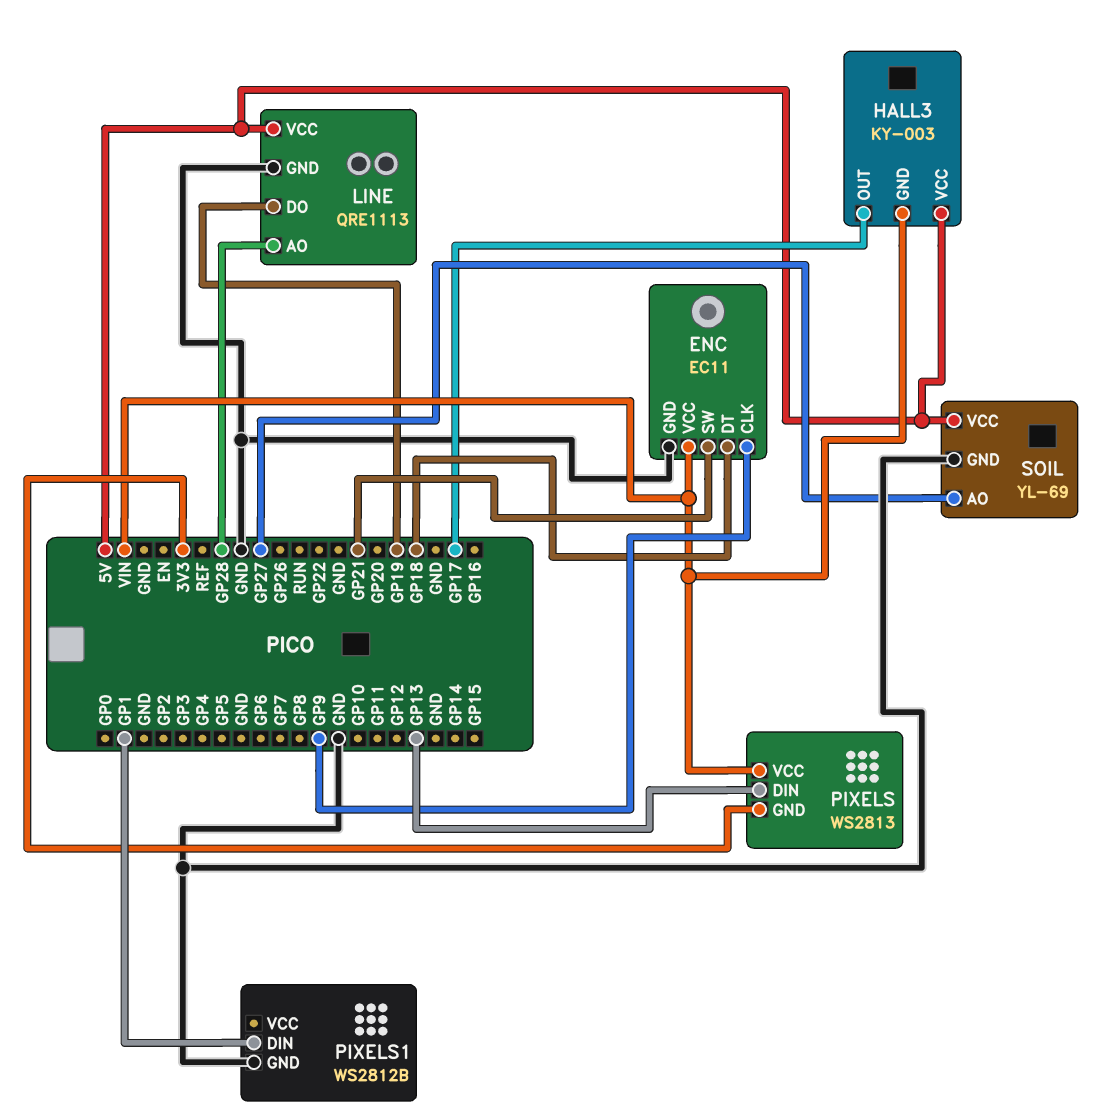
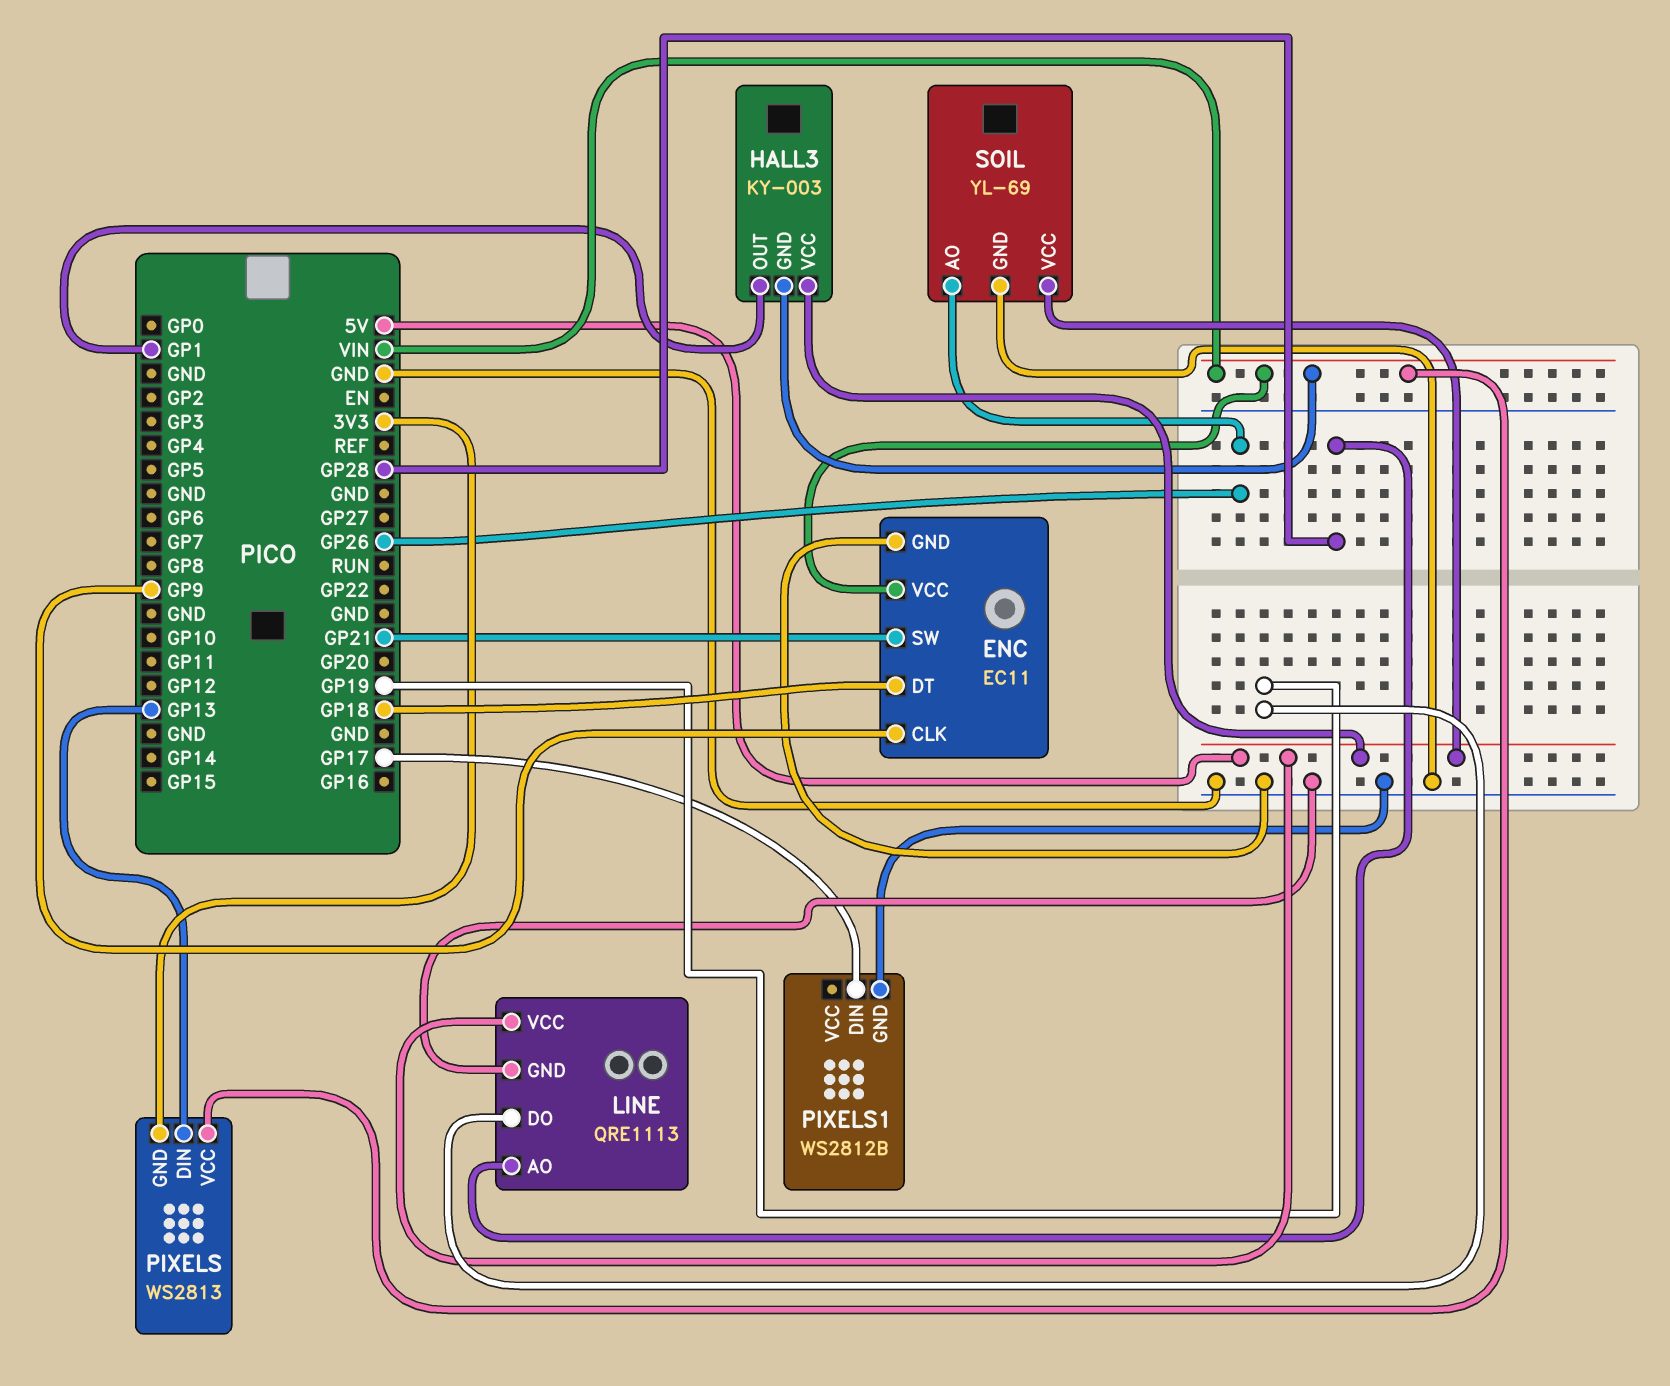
HALL3 pin OUT: GP17 -> GP1
PIXELS1 pin DIN: GP1 -> GP17
SOIL pin AO: GP27 -> GP26

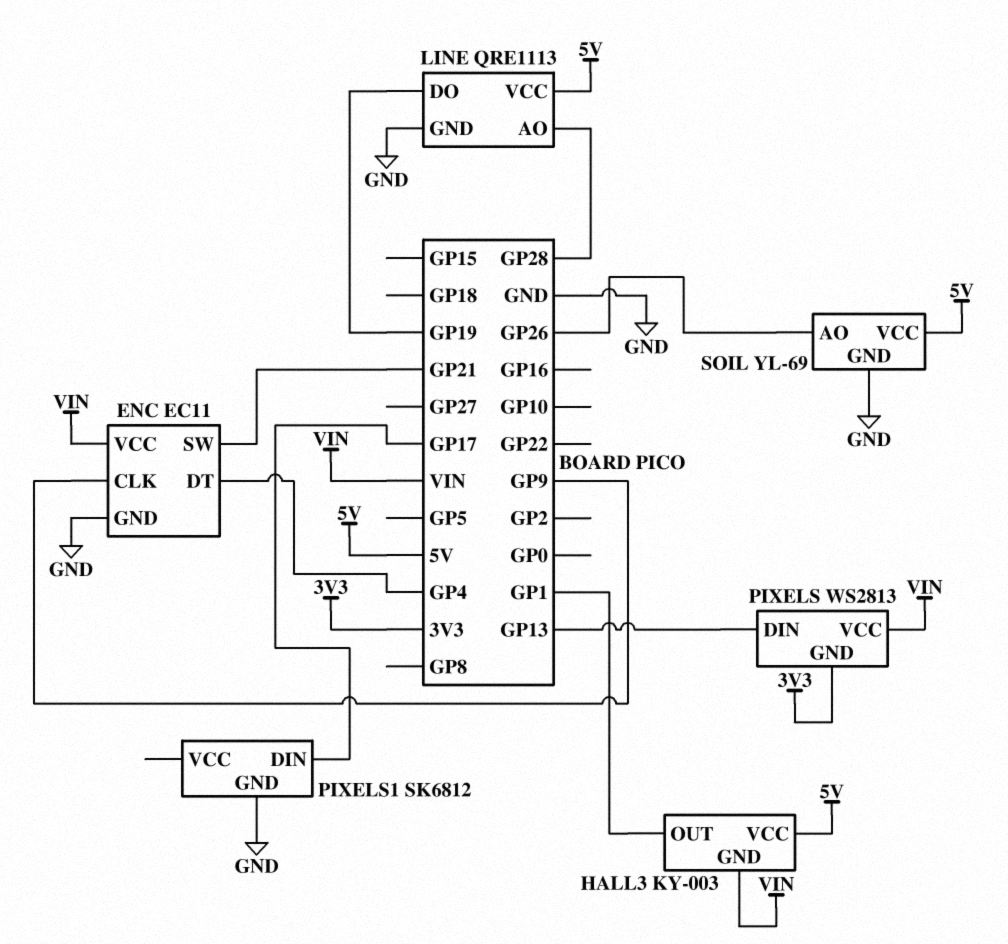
ENC pin DT: GP18 -> GP4
PIXELS1: WS2812B -> SK6812

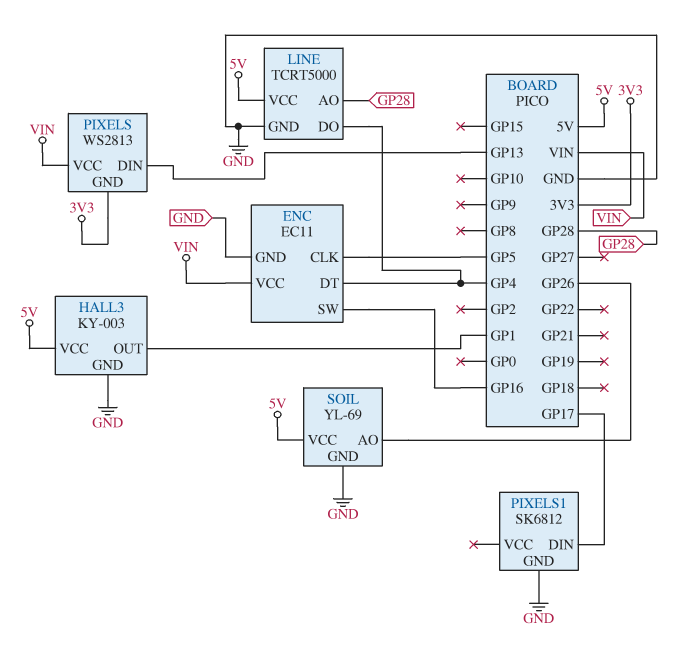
ENC pin CLK: GP9 -> GP5
ENC pin SW: GP21 -> GP16
HALL3 pin GND: VIN -> GND
LINE: QRE1113 -> TCRT5000
LINE pin DO: GP19 -> GP4

